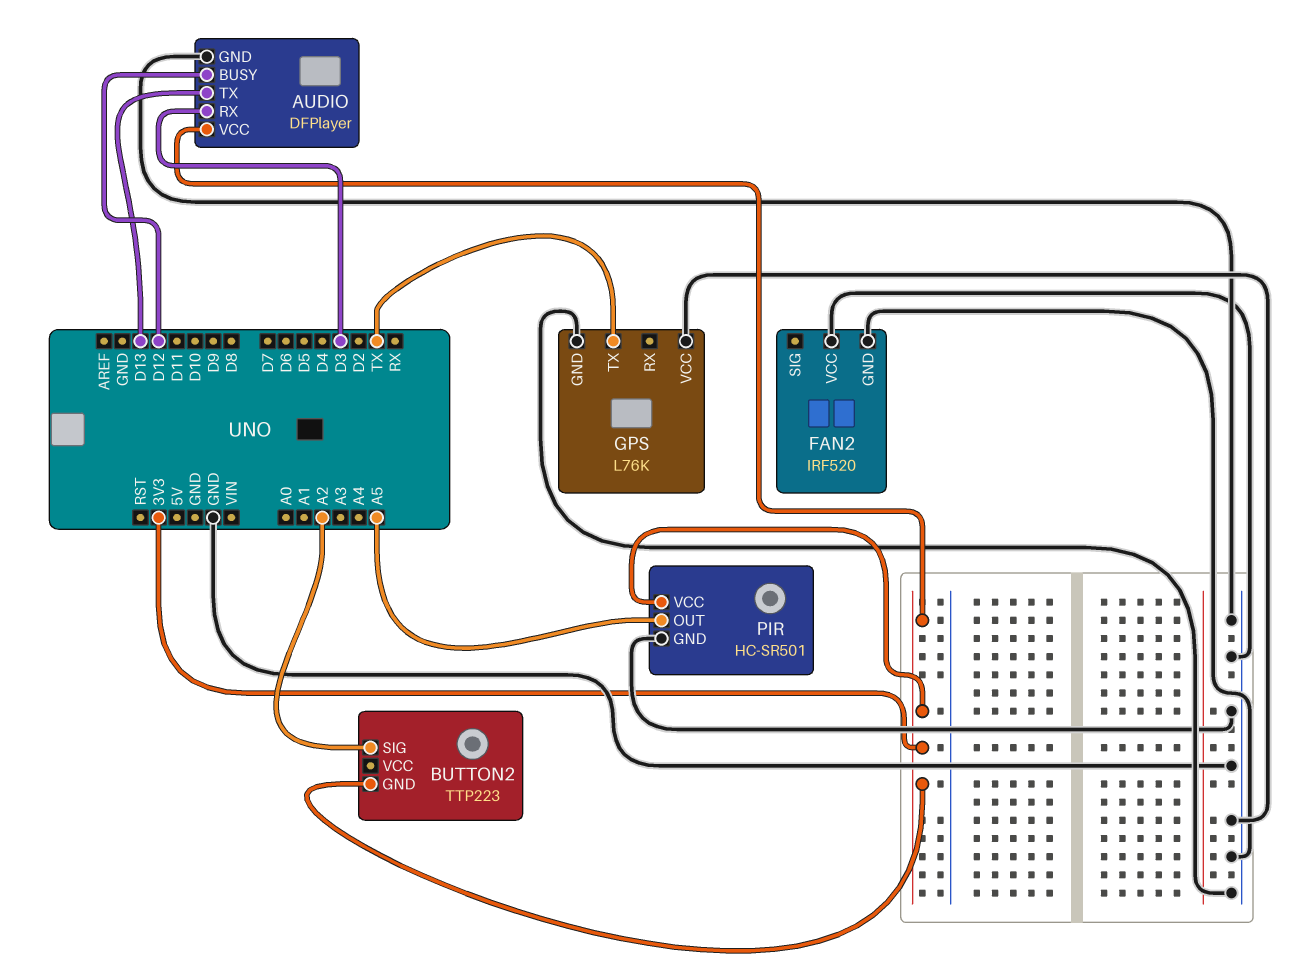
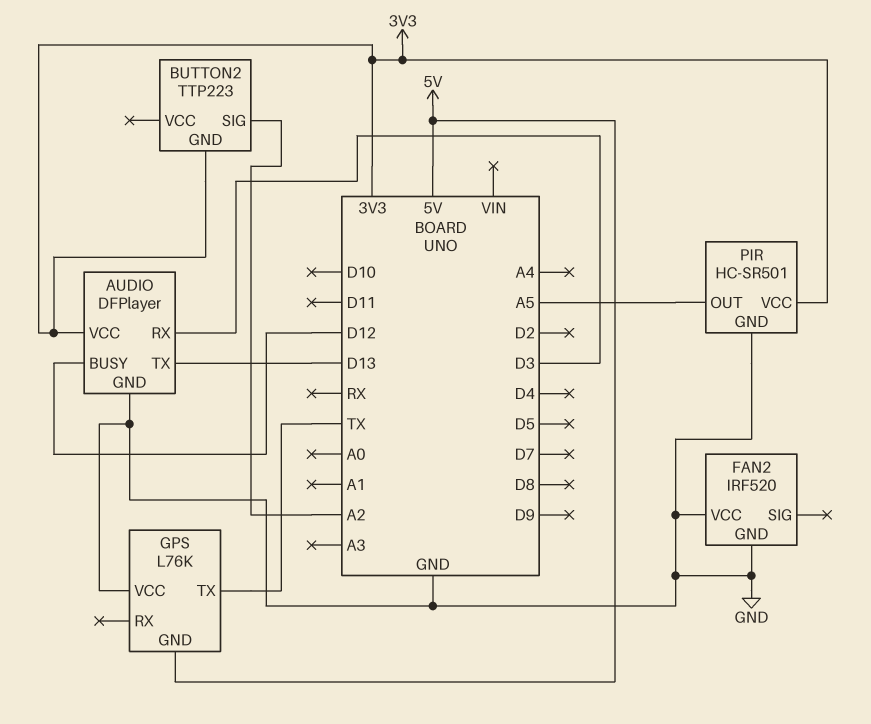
GPS pin GND: GND -> 5V

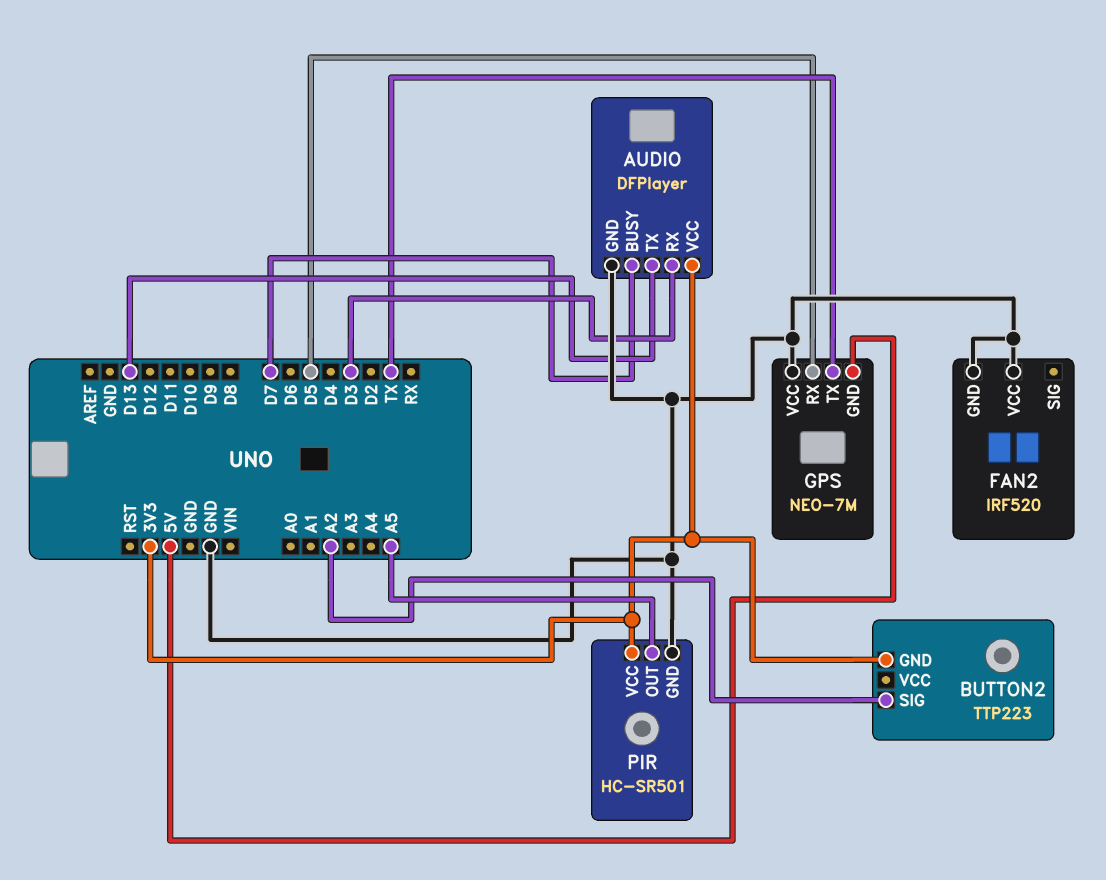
AUDIO pin BUSY: D12 -> D7
GPS: L76K -> NEO-7M
GPS pin RX: none -> D5

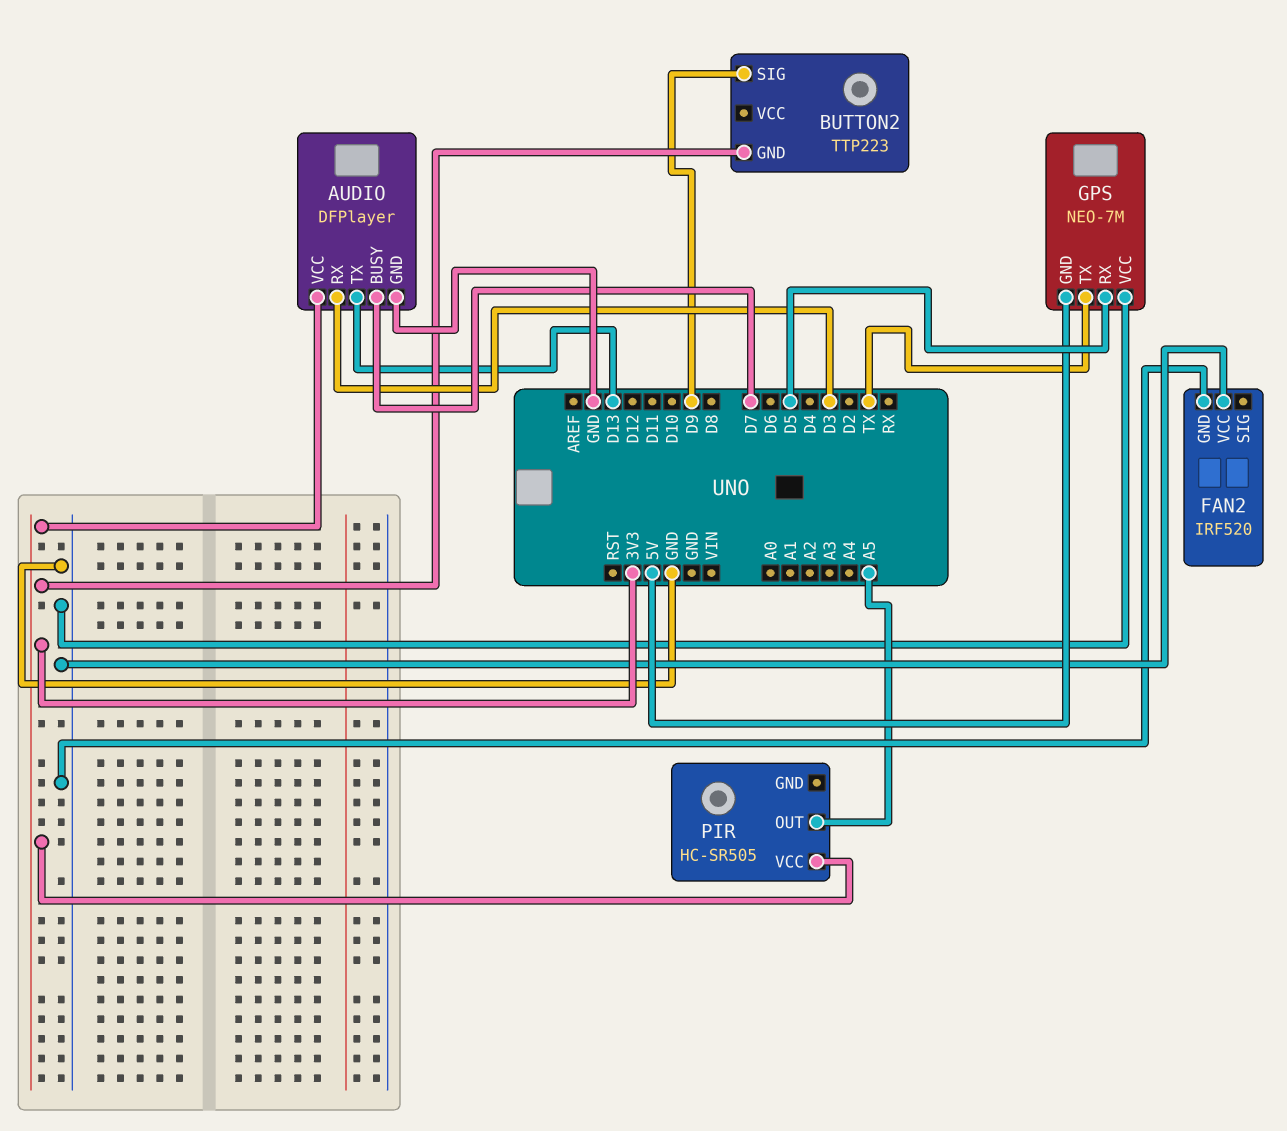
BUTTON2 pin SIG: A2 -> D9
PIR: HC-SR501 -> HC-SR505
PIR pin GND: GND -> none

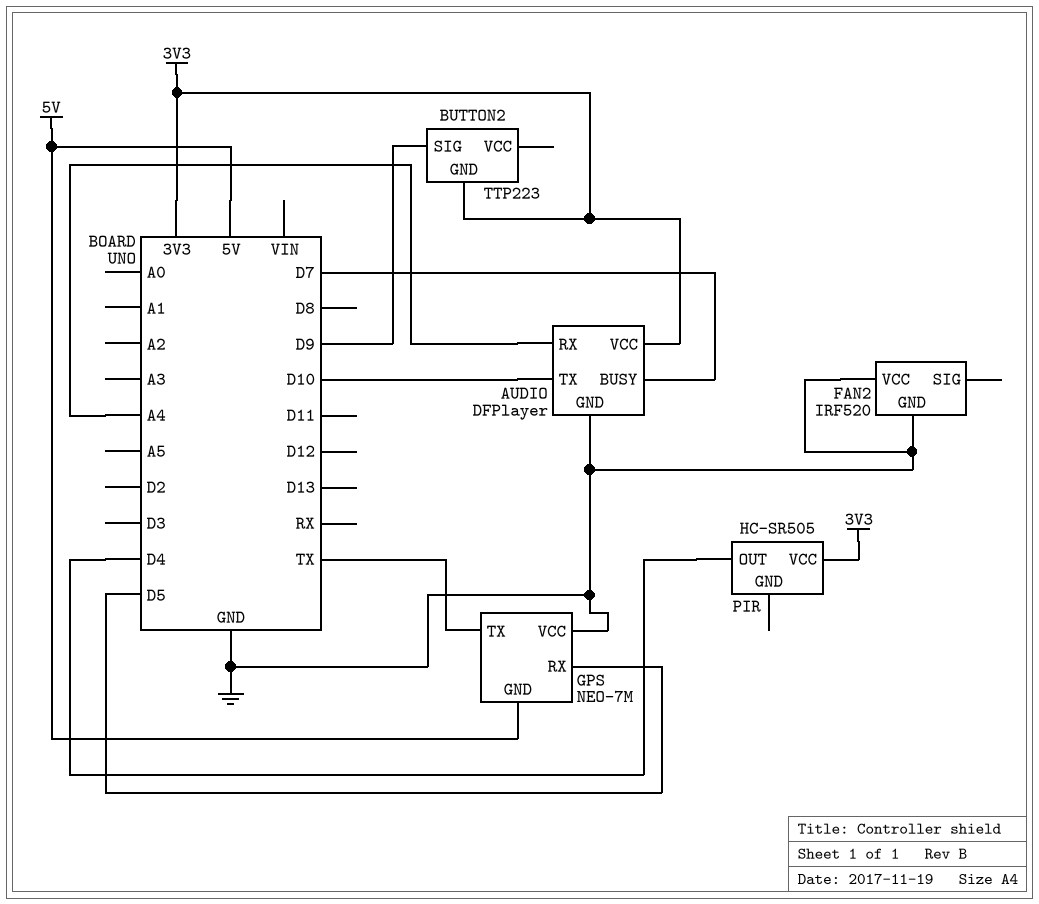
AUDIO pin RX: D3 -> A4
AUDIO pin TX: D13 -> D10
PIR pin OUT: A5 -> D4

